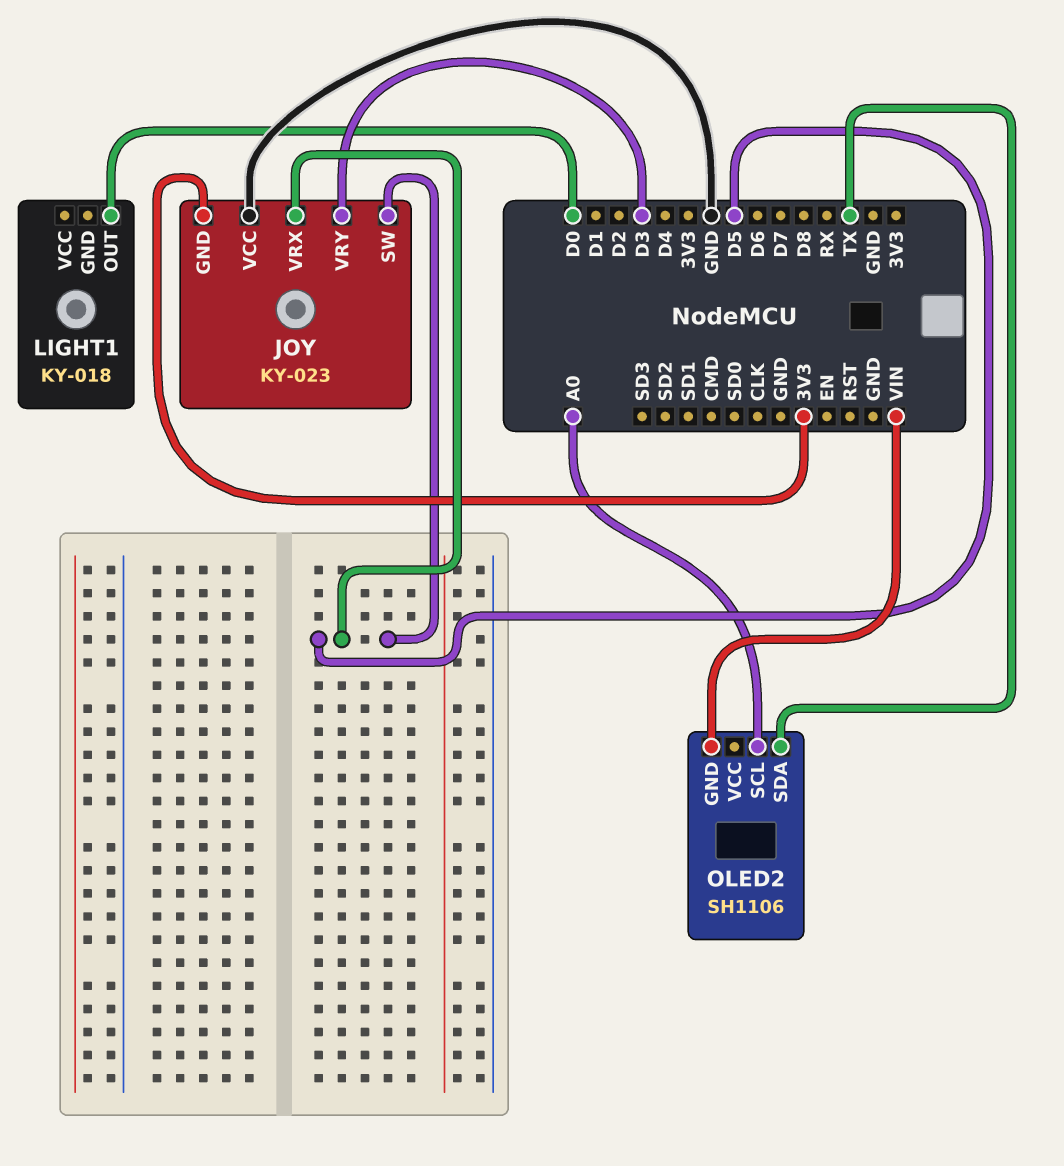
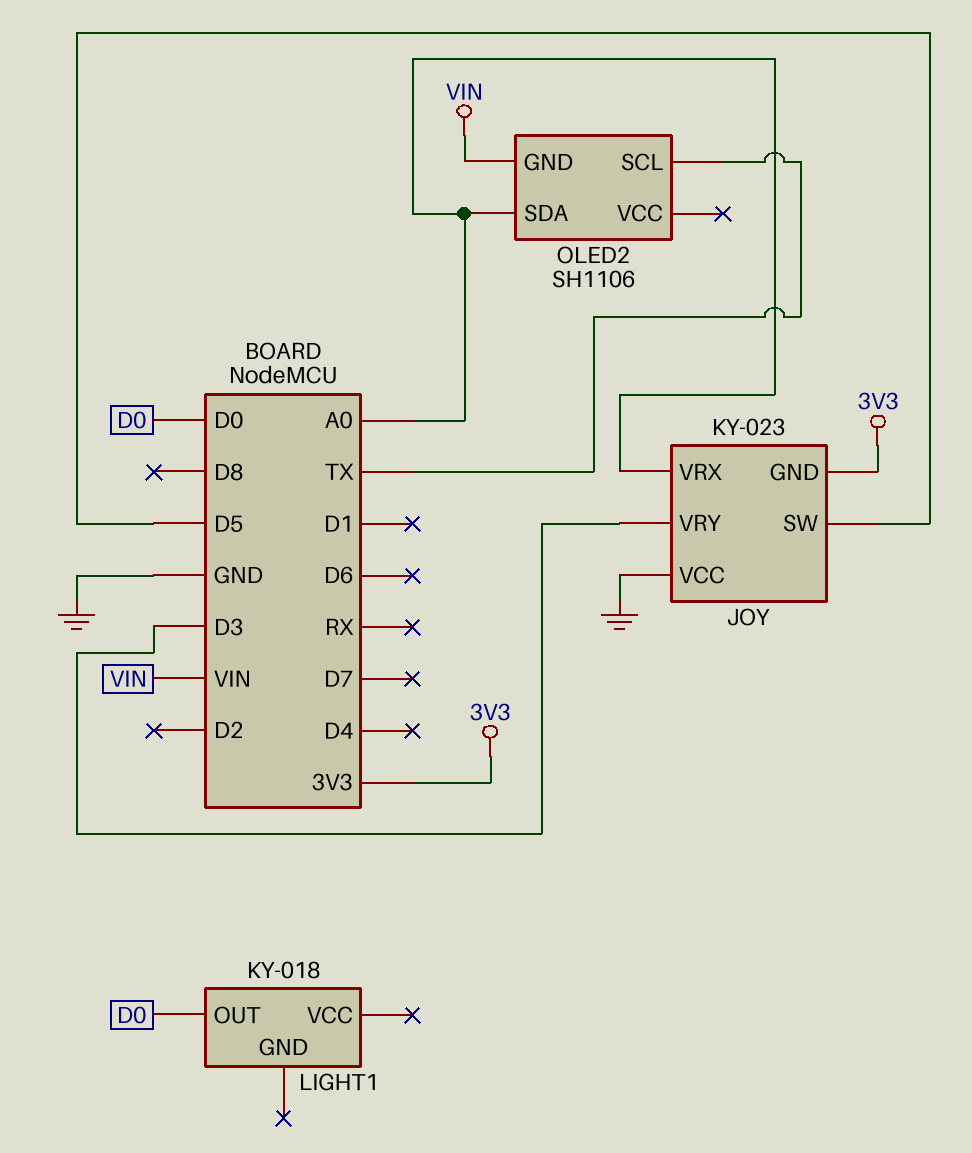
JOY pin VRX: D5 -> A0
OLED2 pin SCL: A0 -> TX
OLED2 pin SDA: TX -> A0

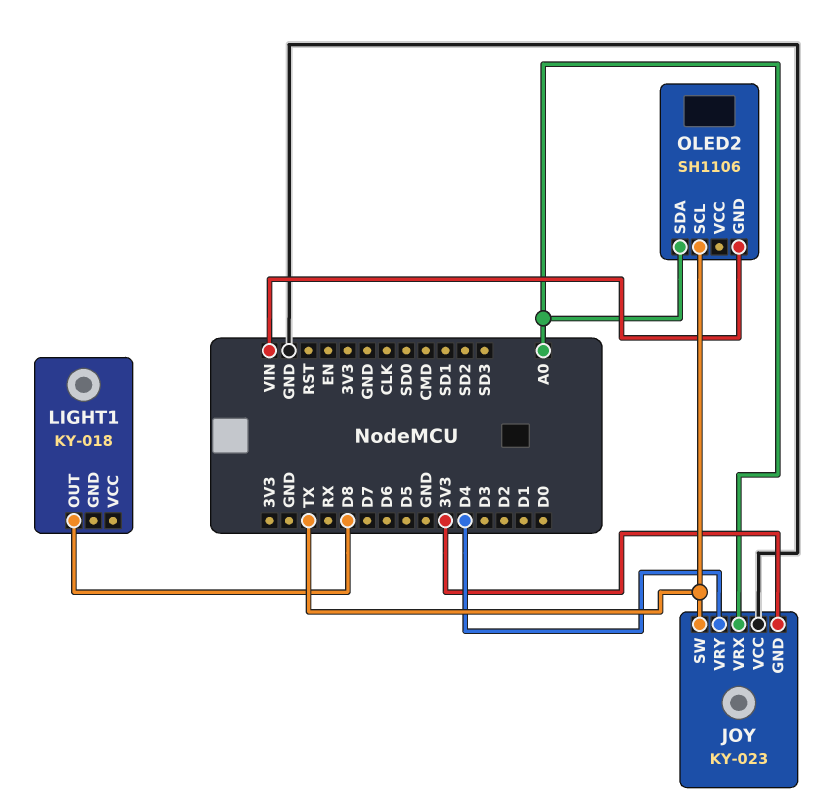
JOY pin SW: D5 -> TX
JOY pin VRY: D3 -> D4
LIGHT1 pin OUT: D0 -> D8

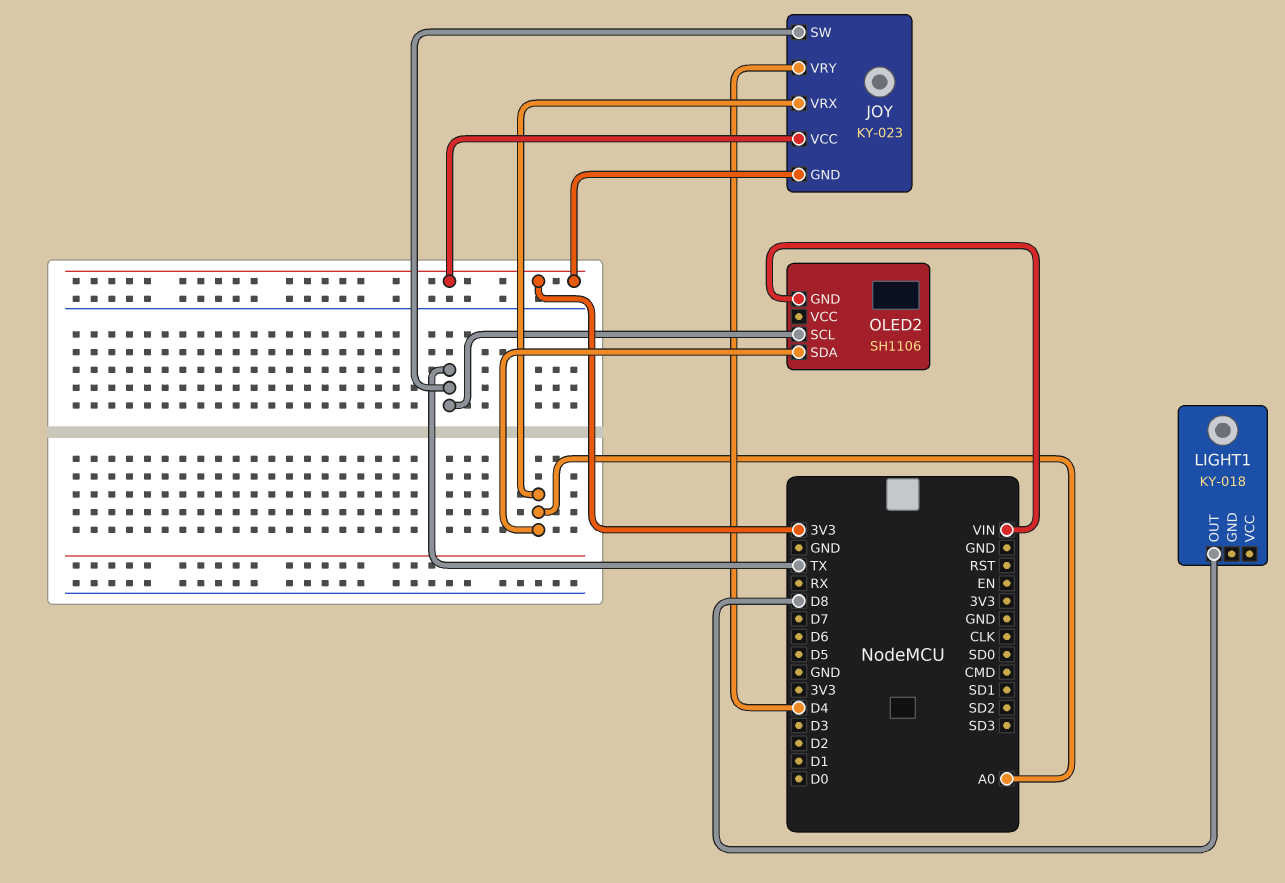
JOY pin VCC: GND -> 3V3

